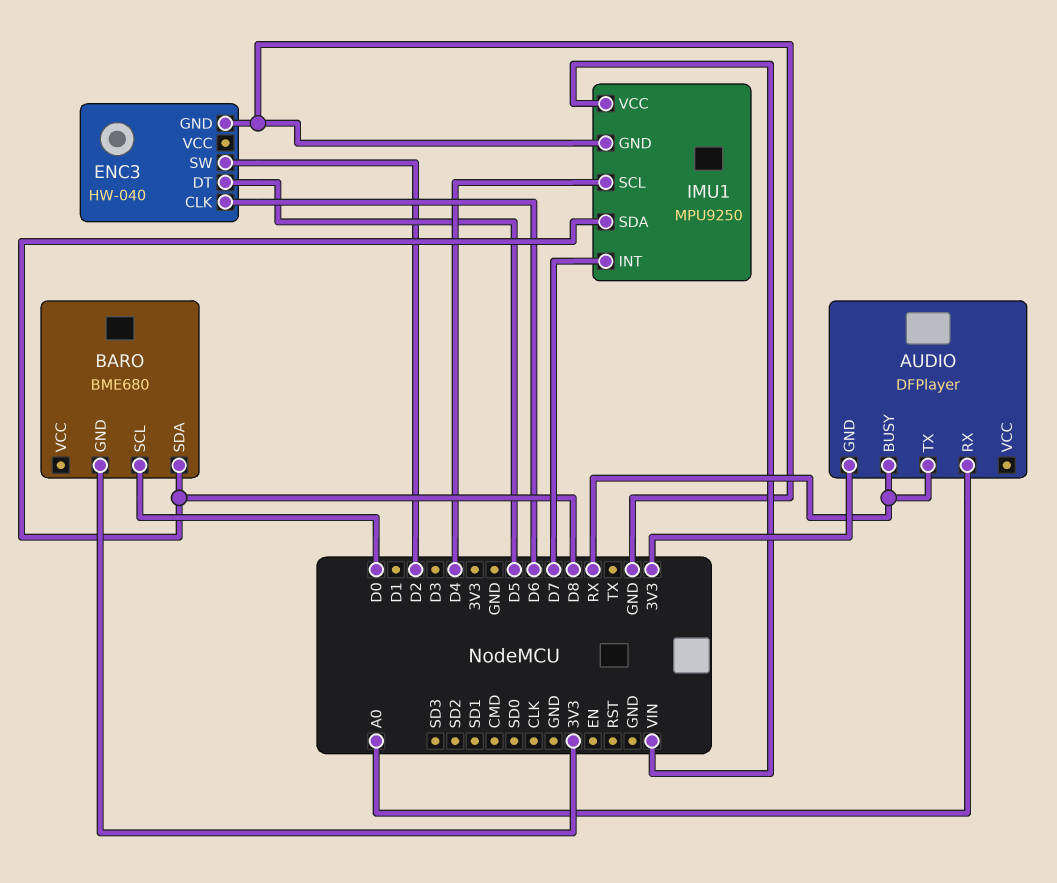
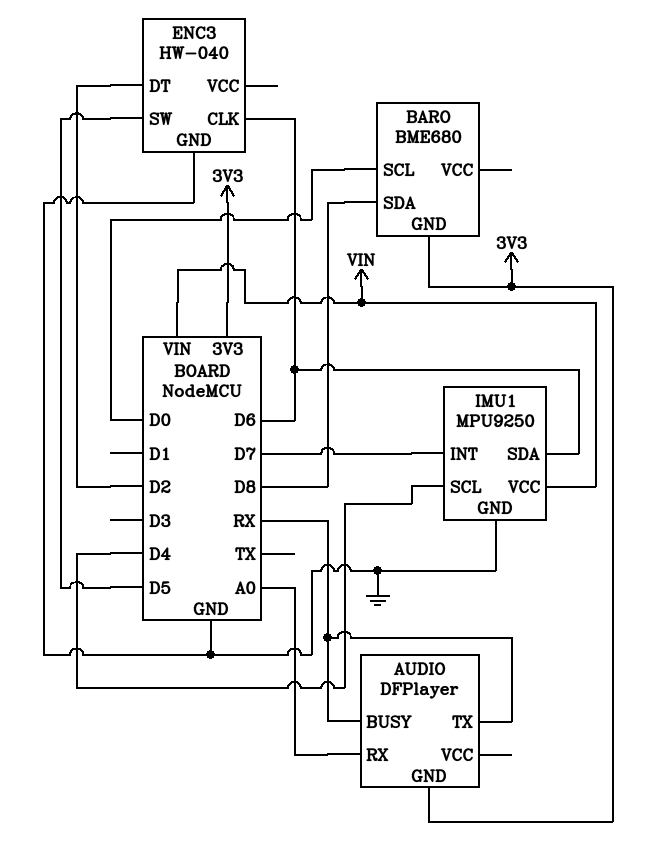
ENC3 pin DT: D5 -> D2
ENC3 pin SW: D2 -> D5
IMU1 pin SDA: D8 -> D6

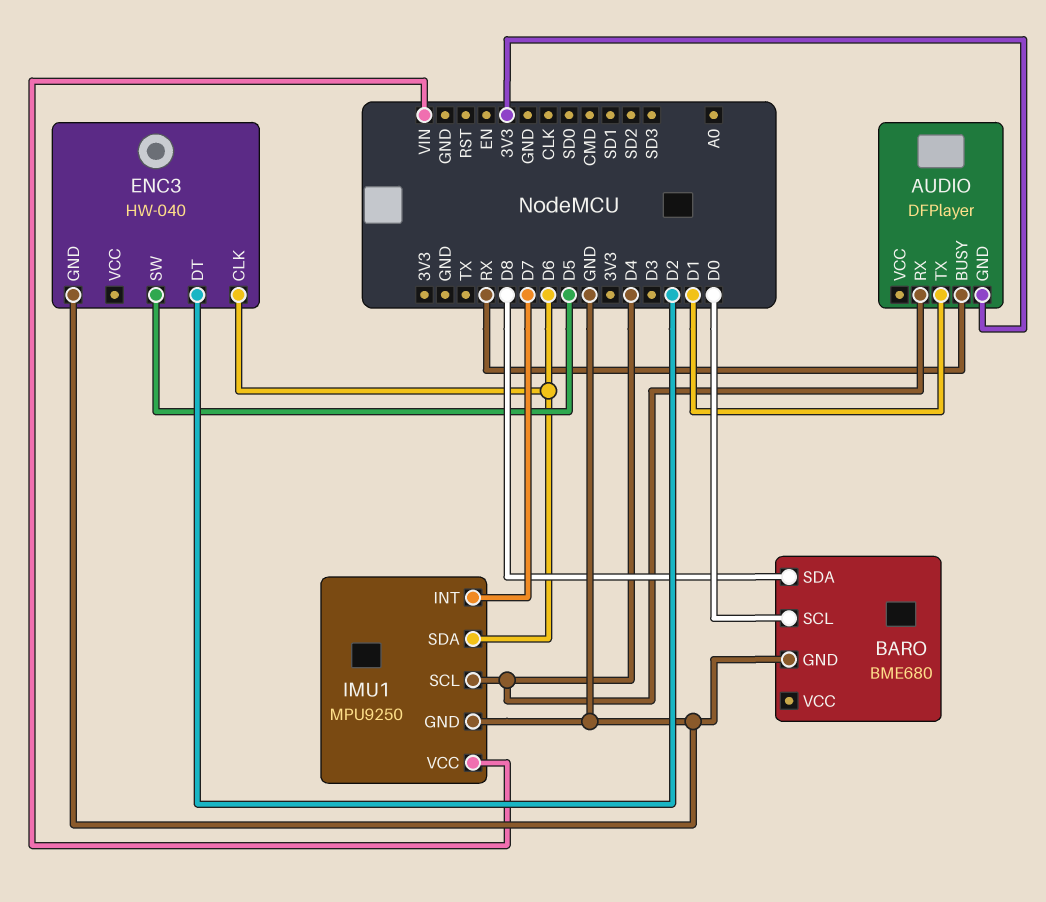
AUDIO pin RX: A0 -> D4
AUDIO pin TX: RX -> D1
BARO pin GND: 3V3 -> GND

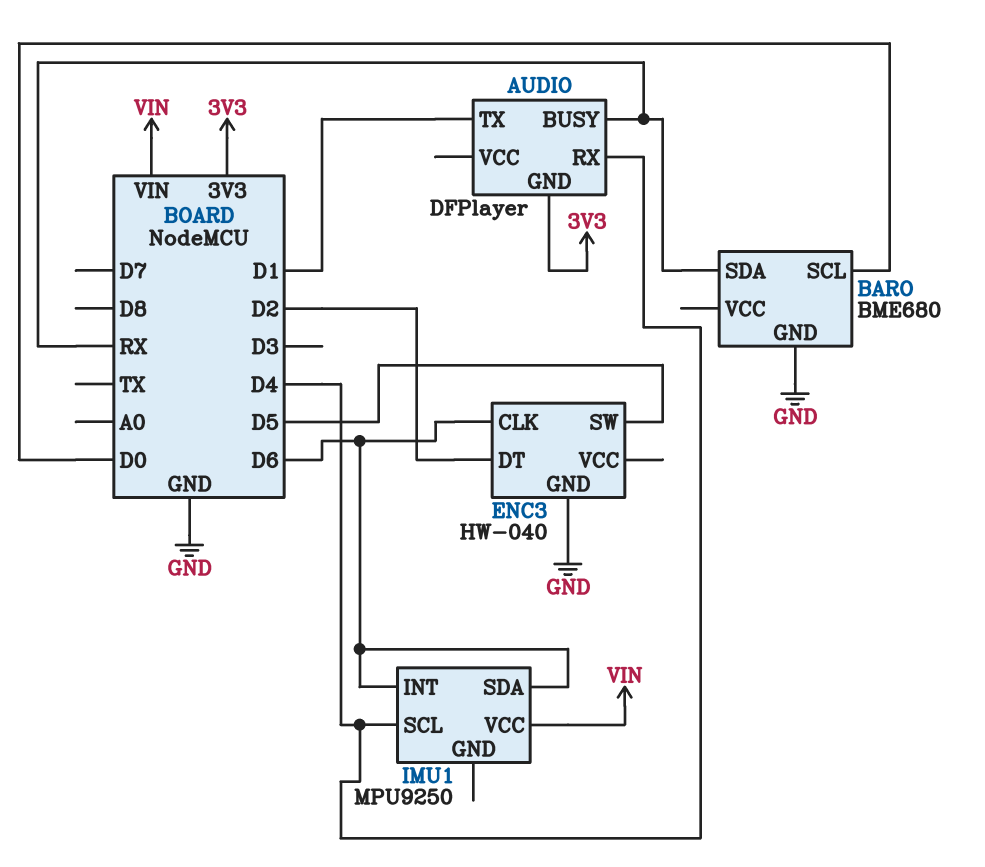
BARO pin SDA: D8 -> RX
IMU1 pin GND: GND -> none
IMU1 pin INT: D7 -> D6

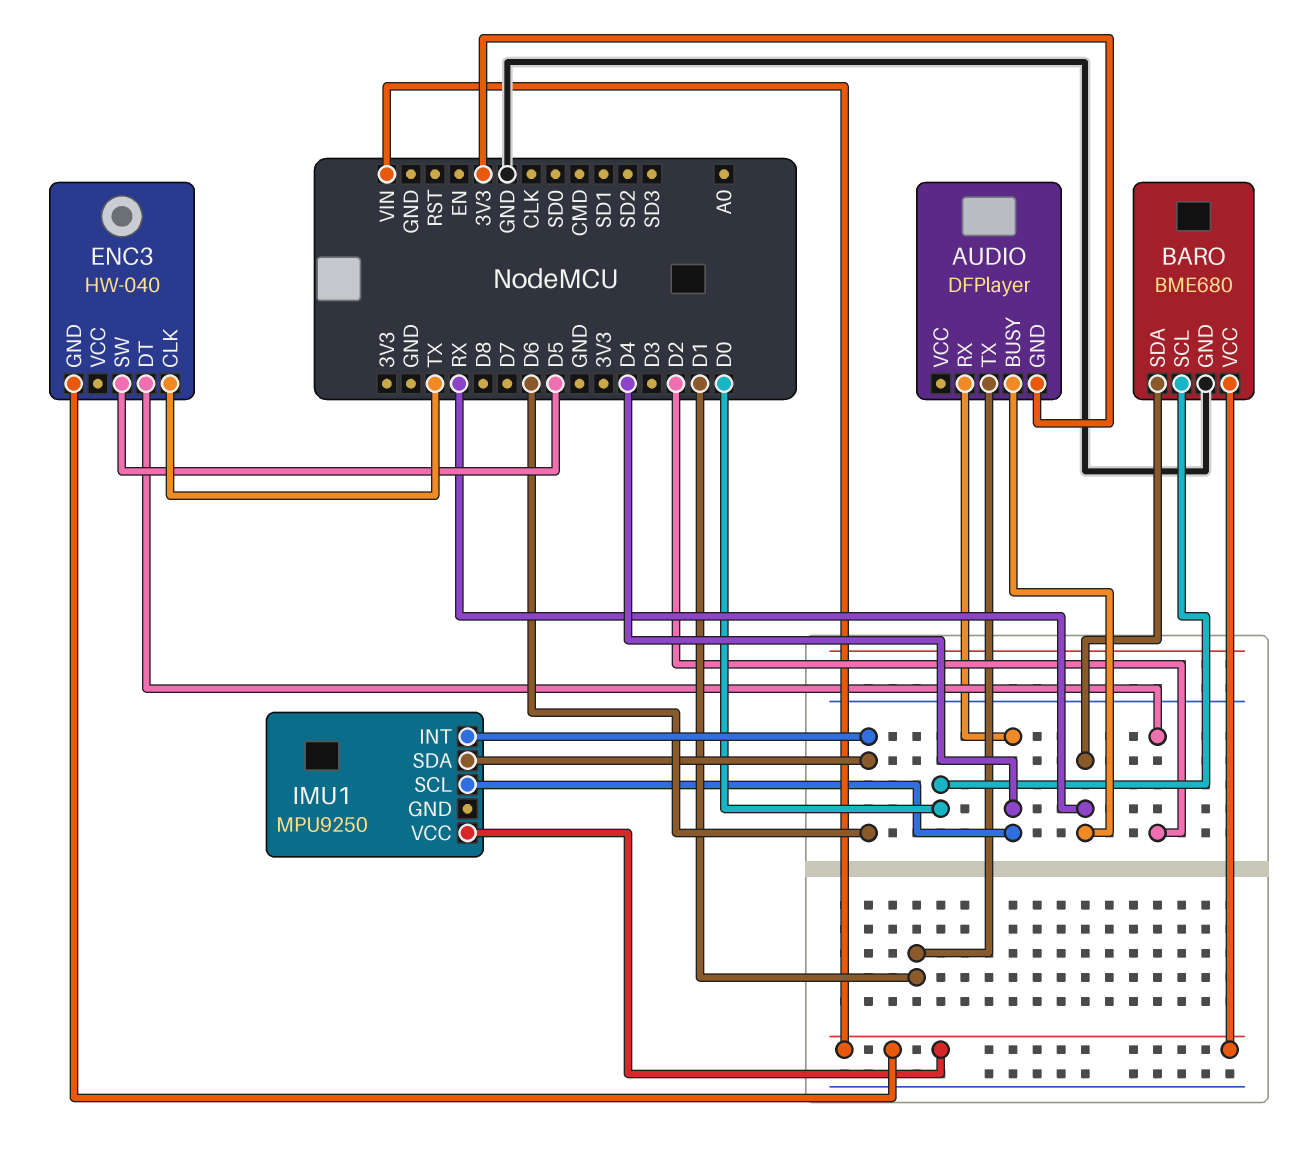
BARO pin VCC: none -> VIN
ENC3 pin CLK: D6 -> TX
ENC3 pin GND: GND -> VIN

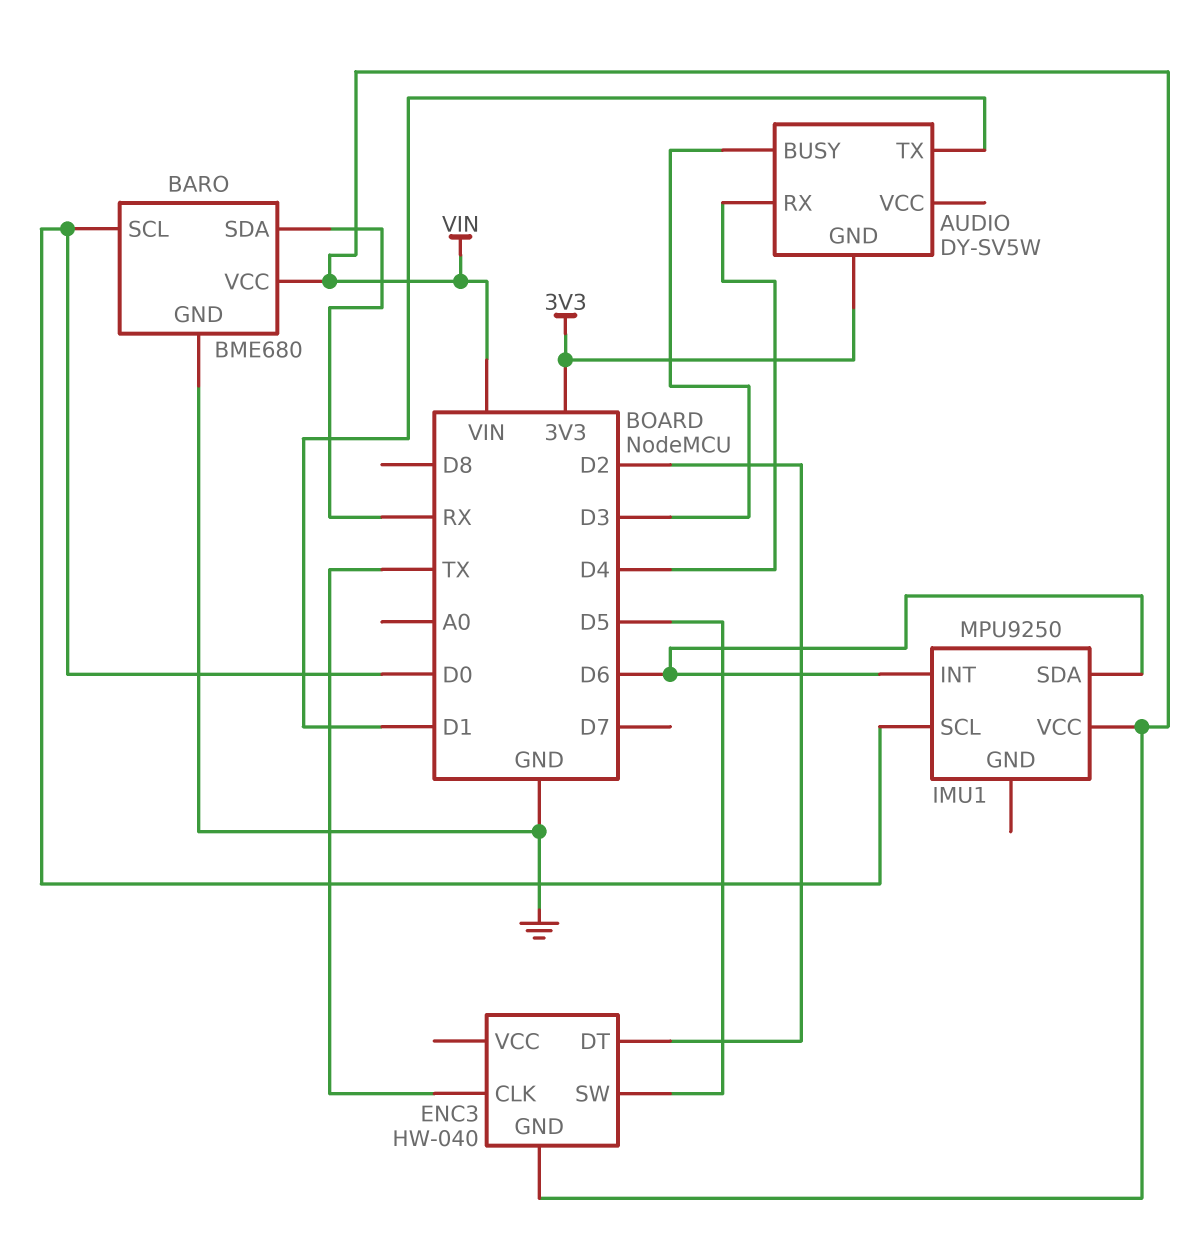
AUDIO: DFPlayer -> DY-SV5W
AUDIO pin BUSY: RX -> D3
IMU1 pin SCL: D4 -> D0

